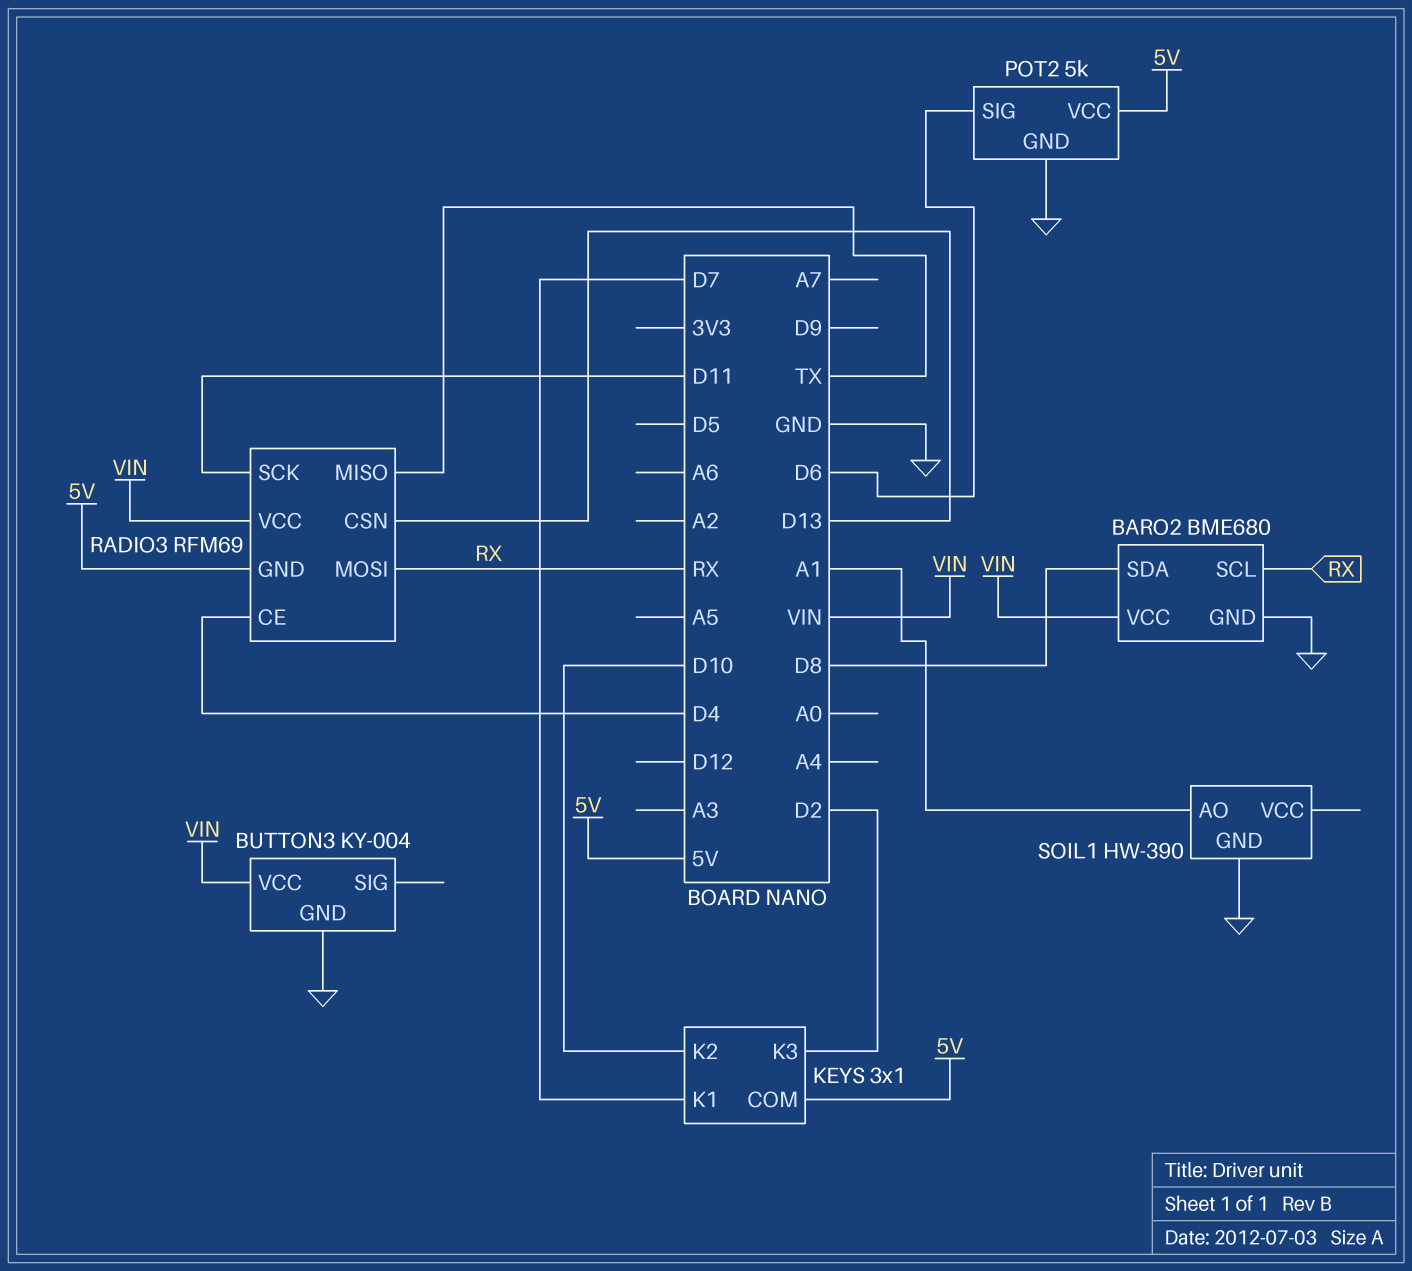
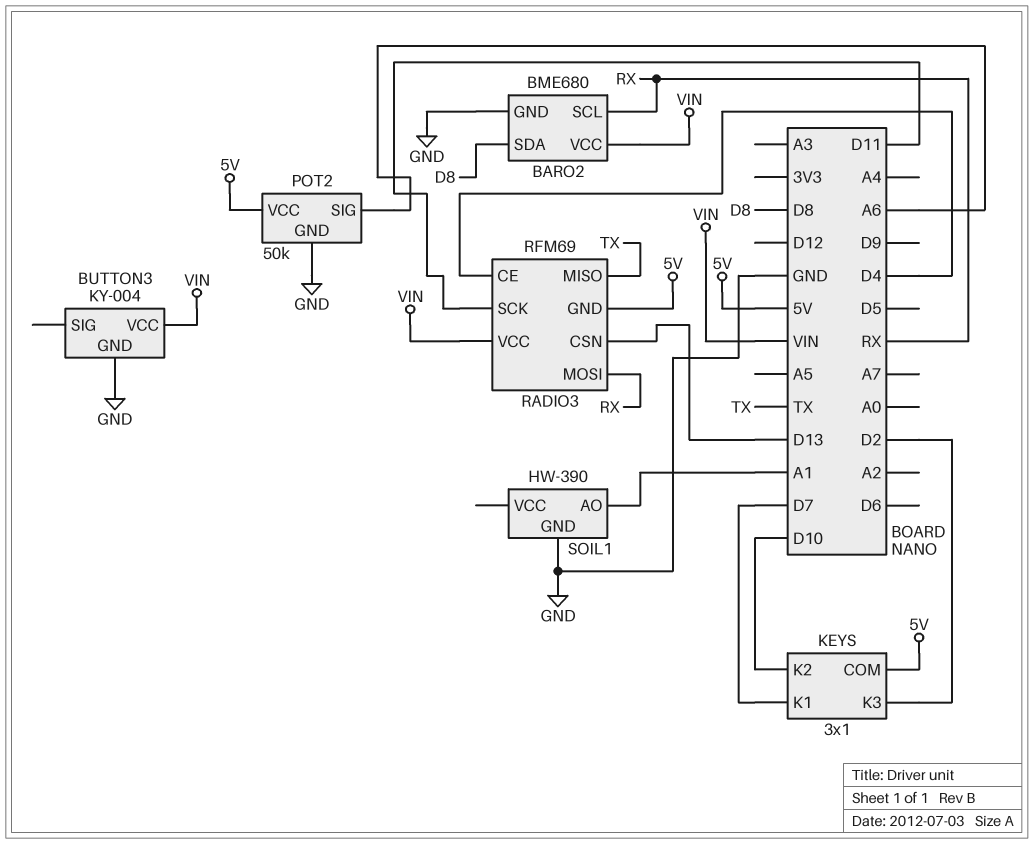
POT2: 5k -> 50k
POT2 pin SIG: D6 -> A6

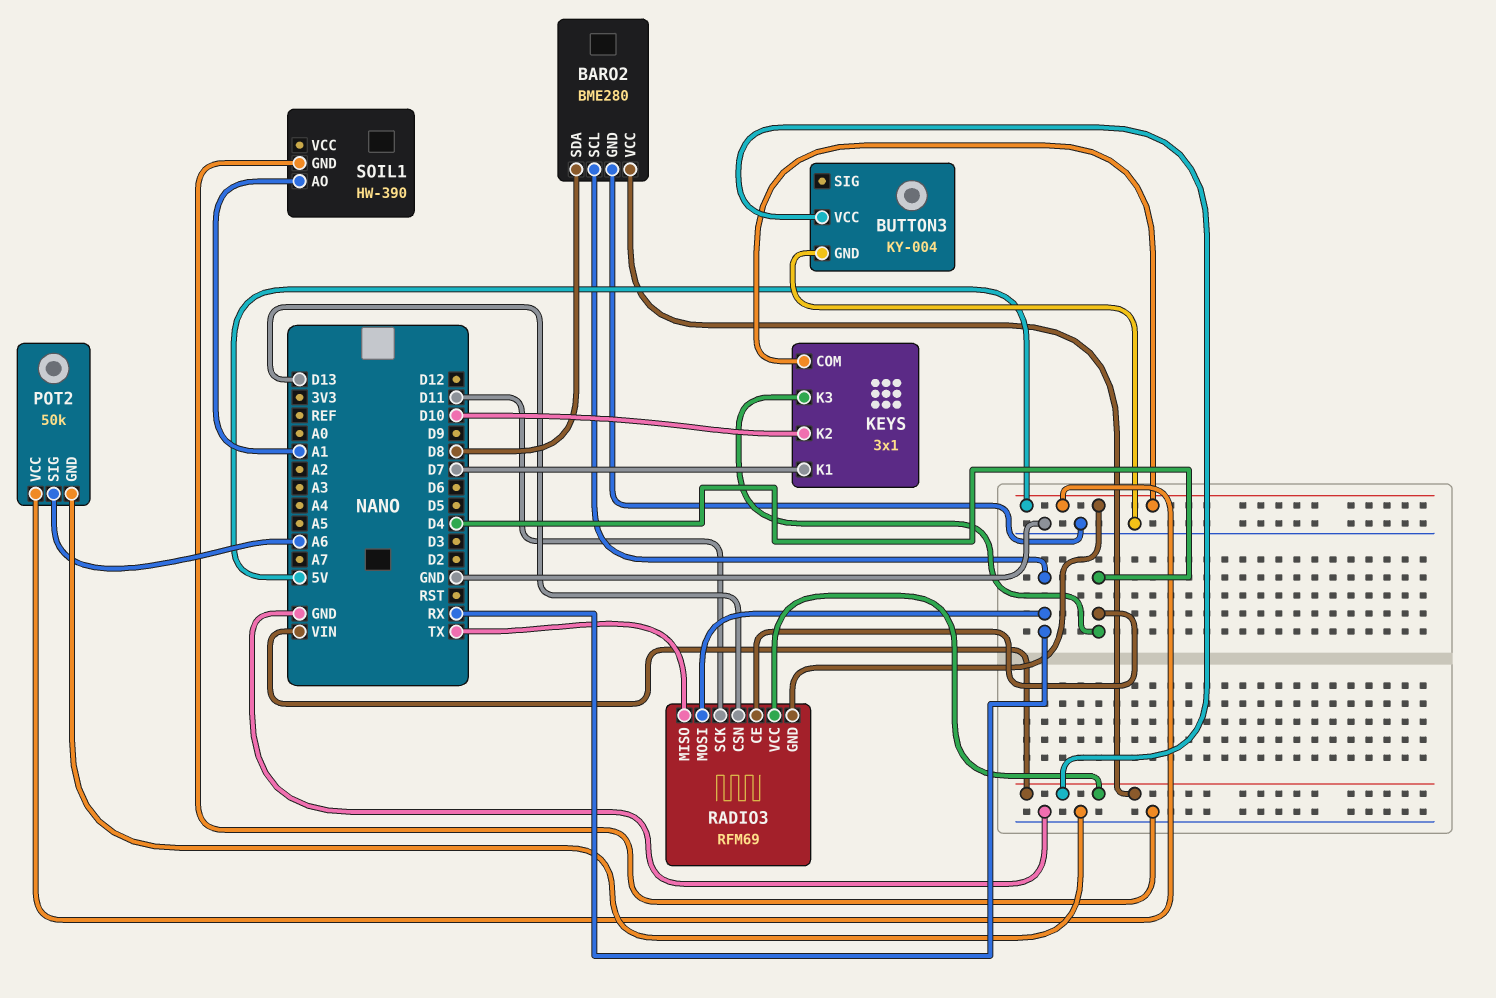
BARO2: BME680 -> BME280
KEYS pin K3: D2 -> D4

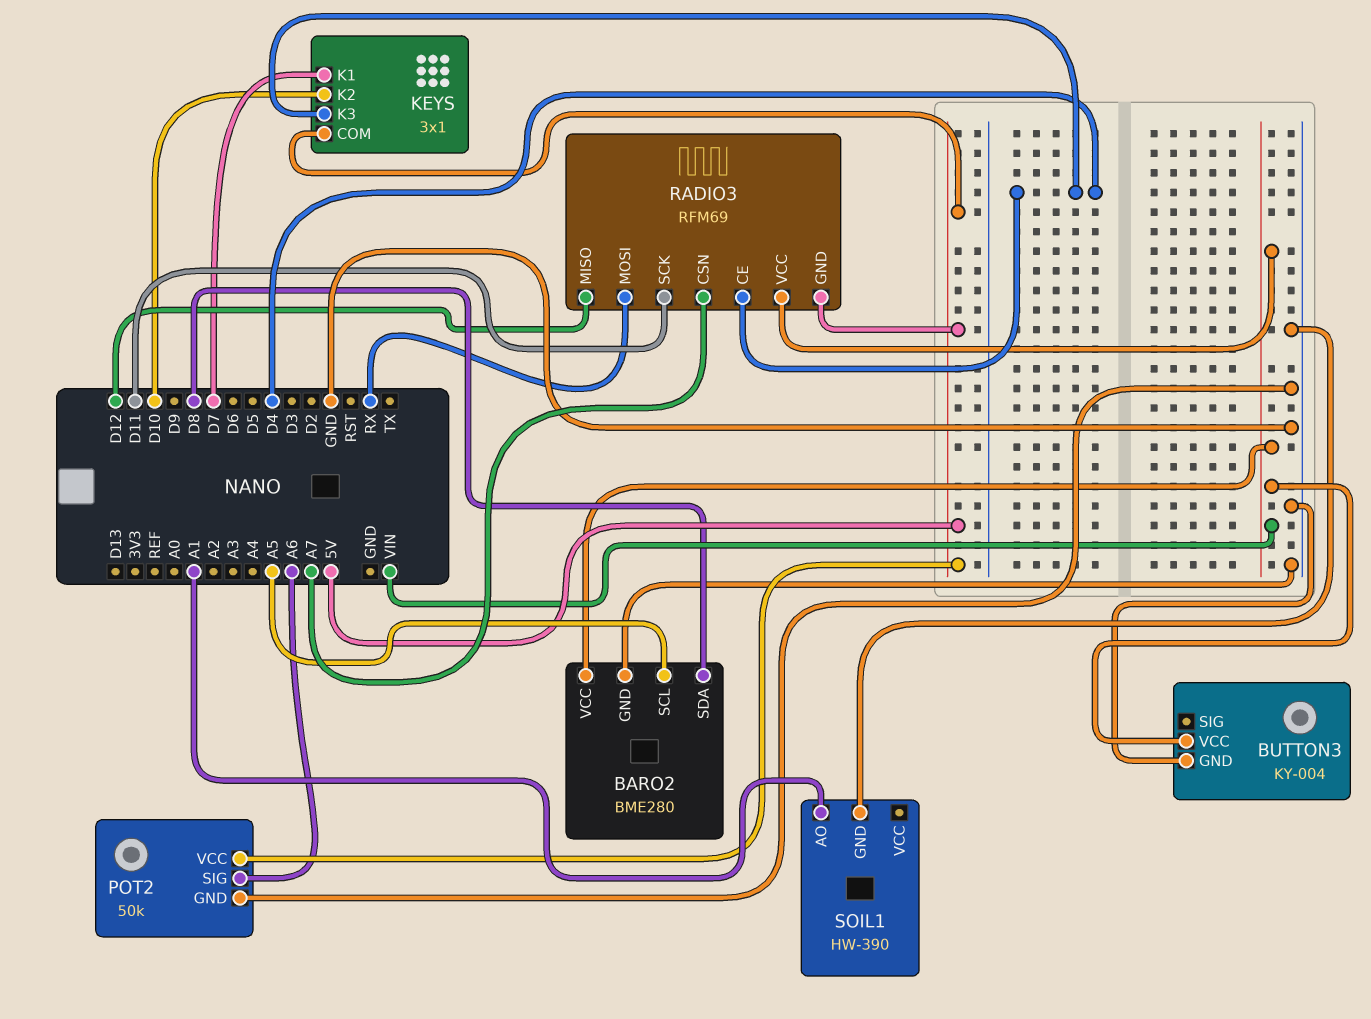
BARO2 pin SCL: RX -> A5
RADIO3 pin CSN: D13 -> A7
RADIO3 pin MISO: TX -> D12

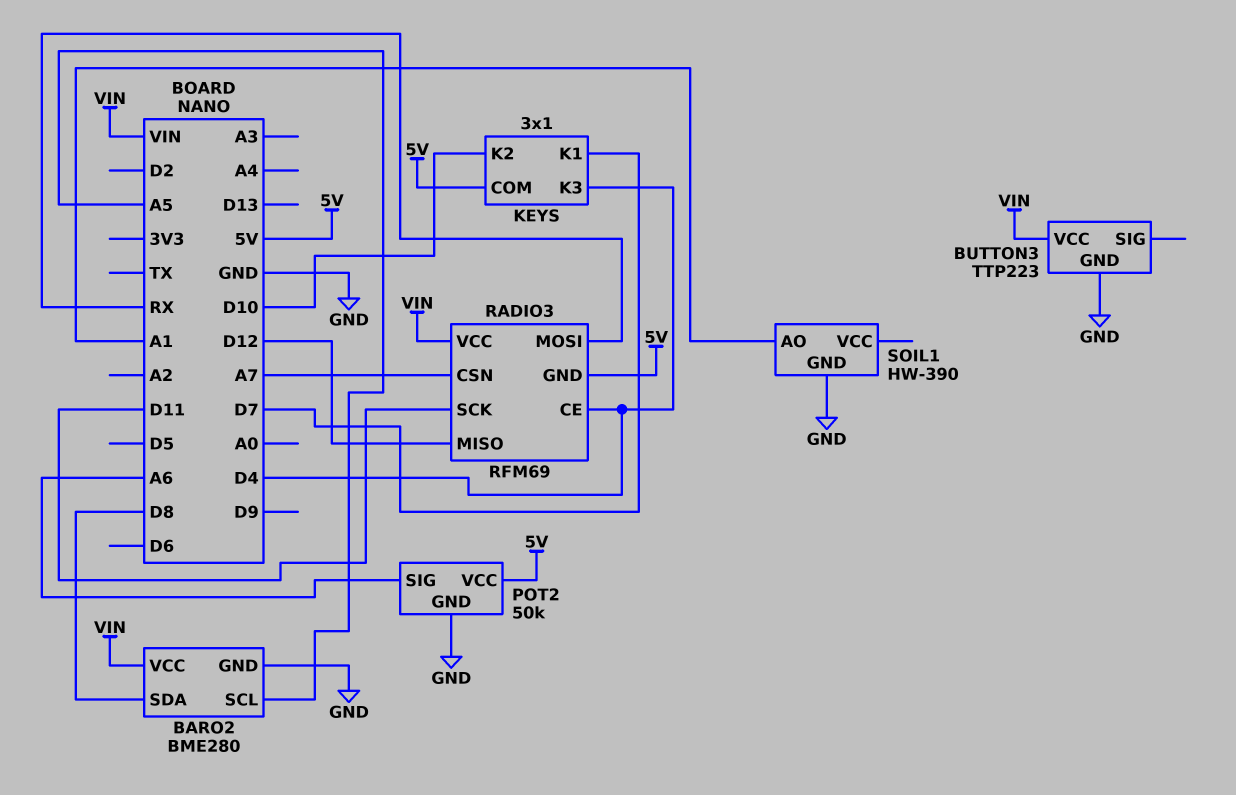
BUTTON3: KY-004 -> TTP223

